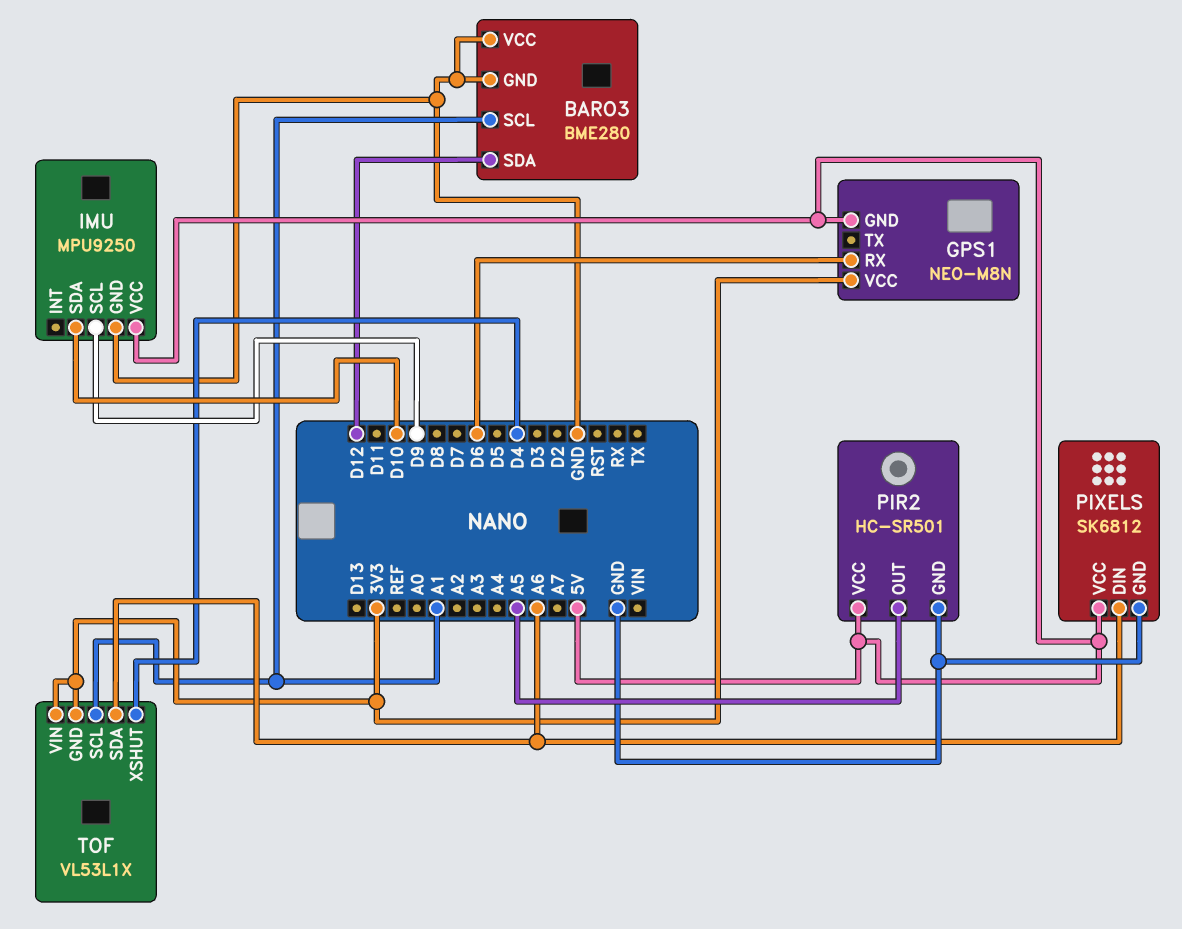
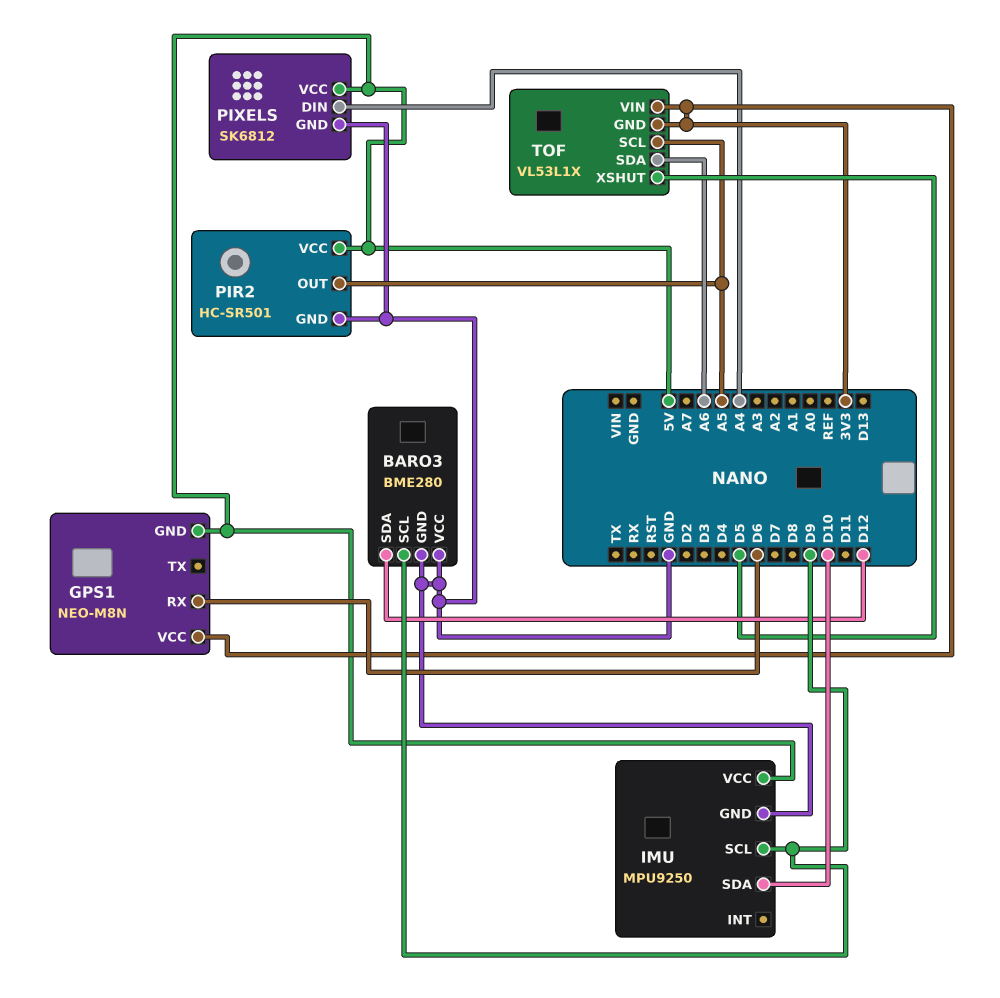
BARO3 pin SCL: A1 -> D9
PIXELS pin DIN: A6 -> A4
TOF pin SCL: A1 -> A5
TOF pin XSHUT: D4 -> D5

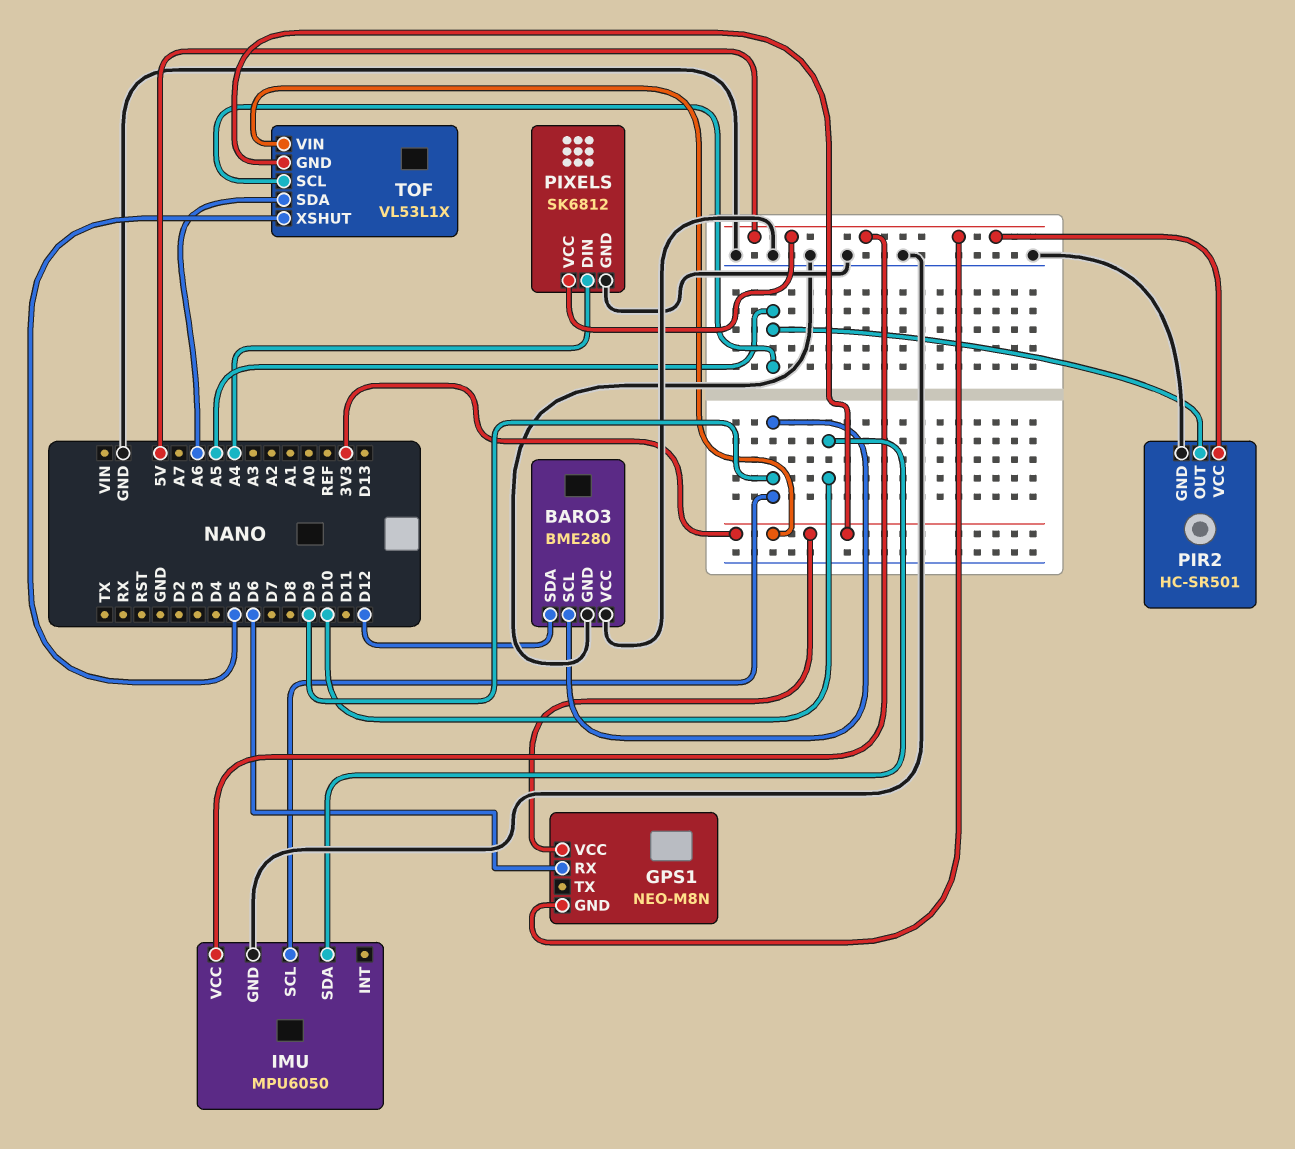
IMU: MPU9250 -> MPU6050

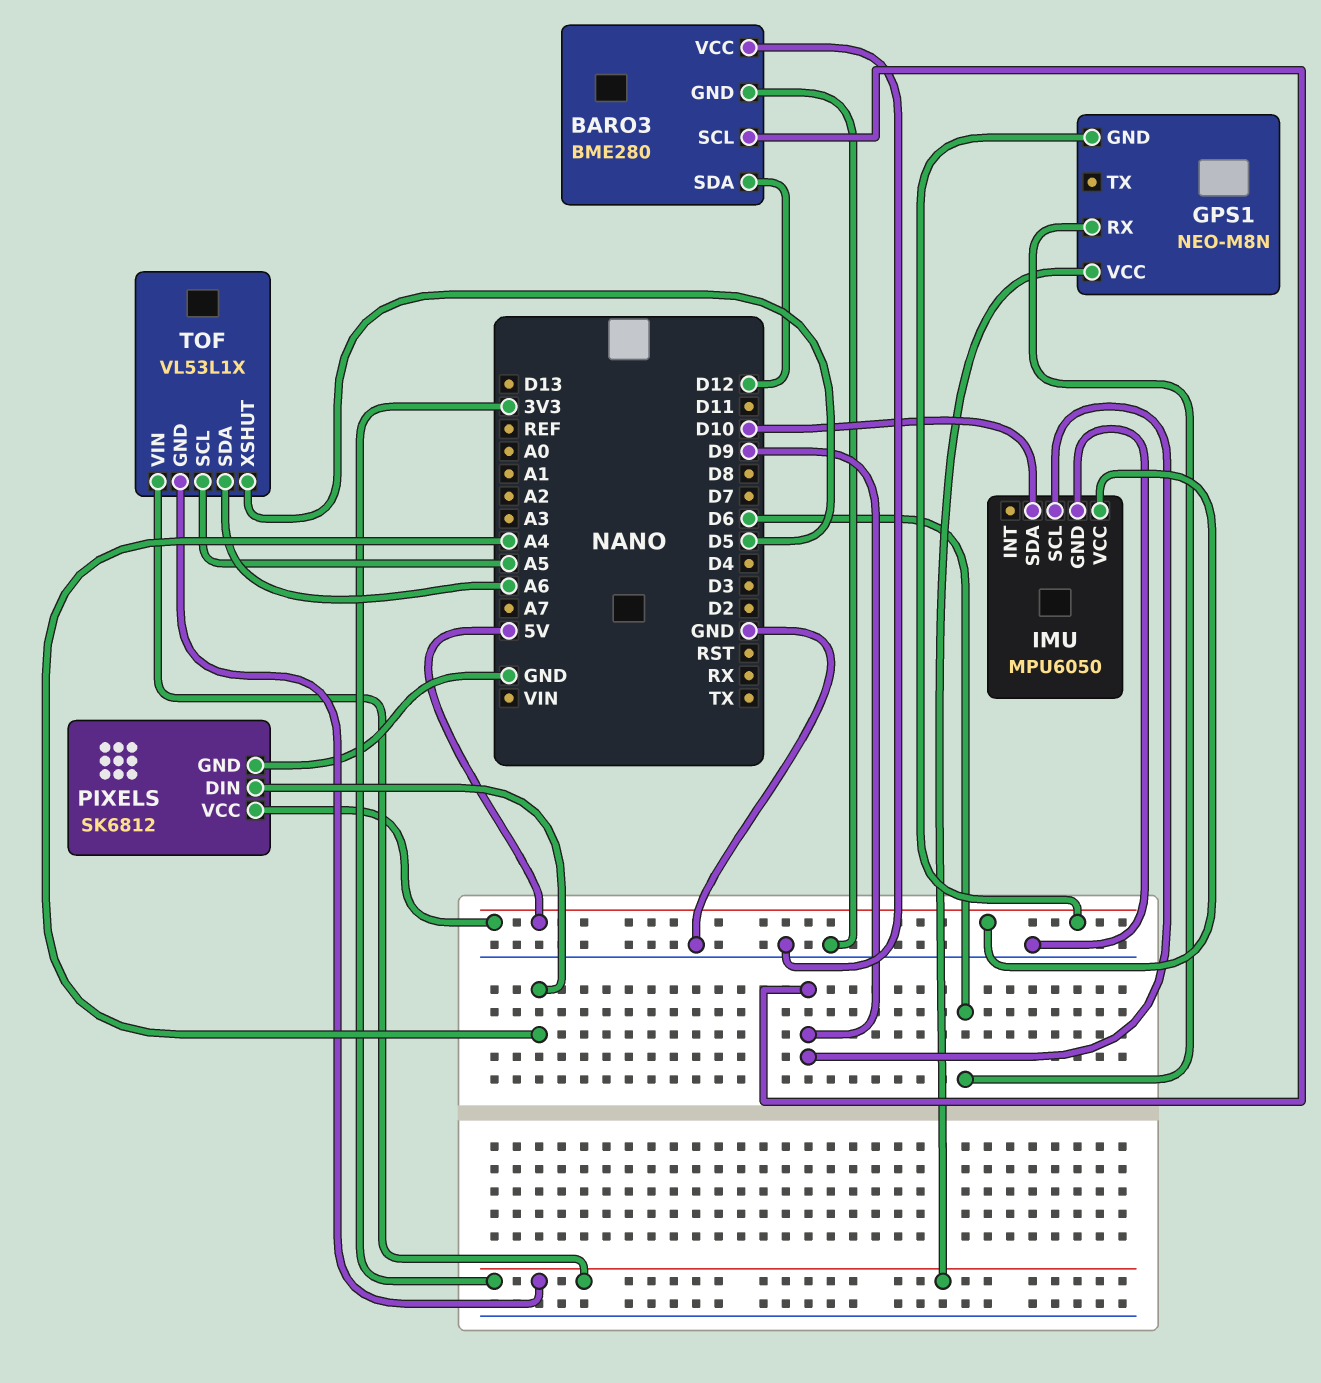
PIR2: HC-SR501 -> none
PIR2 pin GND: GND -> none
PIR2 pin OUT: A5 -> none
PIR2 pin VCC: 5V -> none

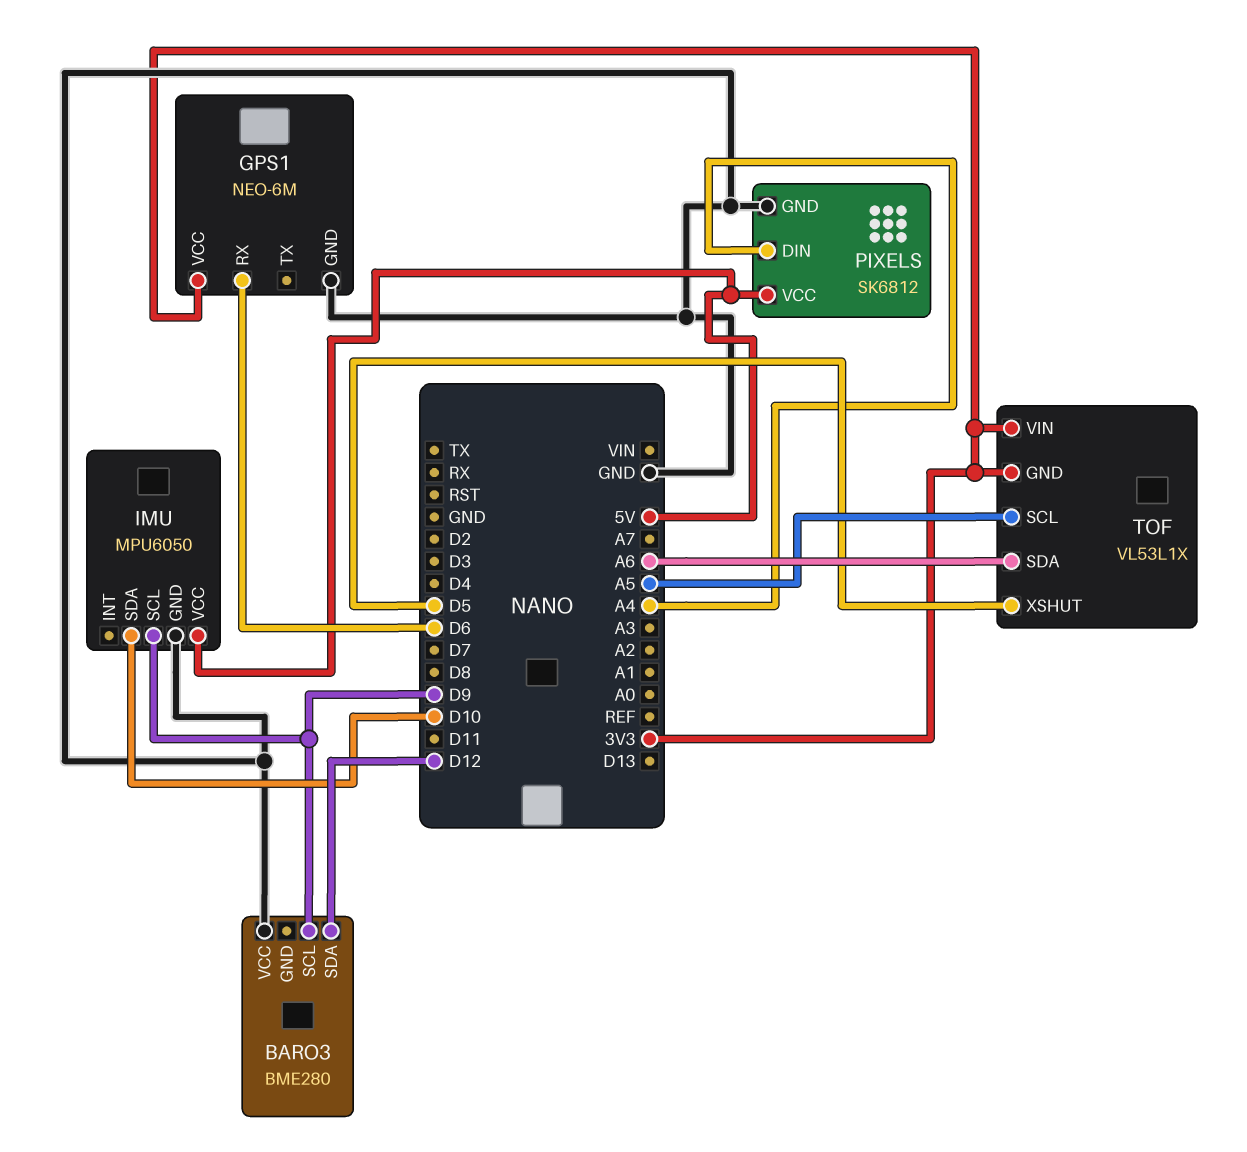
BARO3 pin GND: GND -> none
GPS1: NEO-M8N -> NEO-6M
GPS1 pin GND: 5V -> GND

